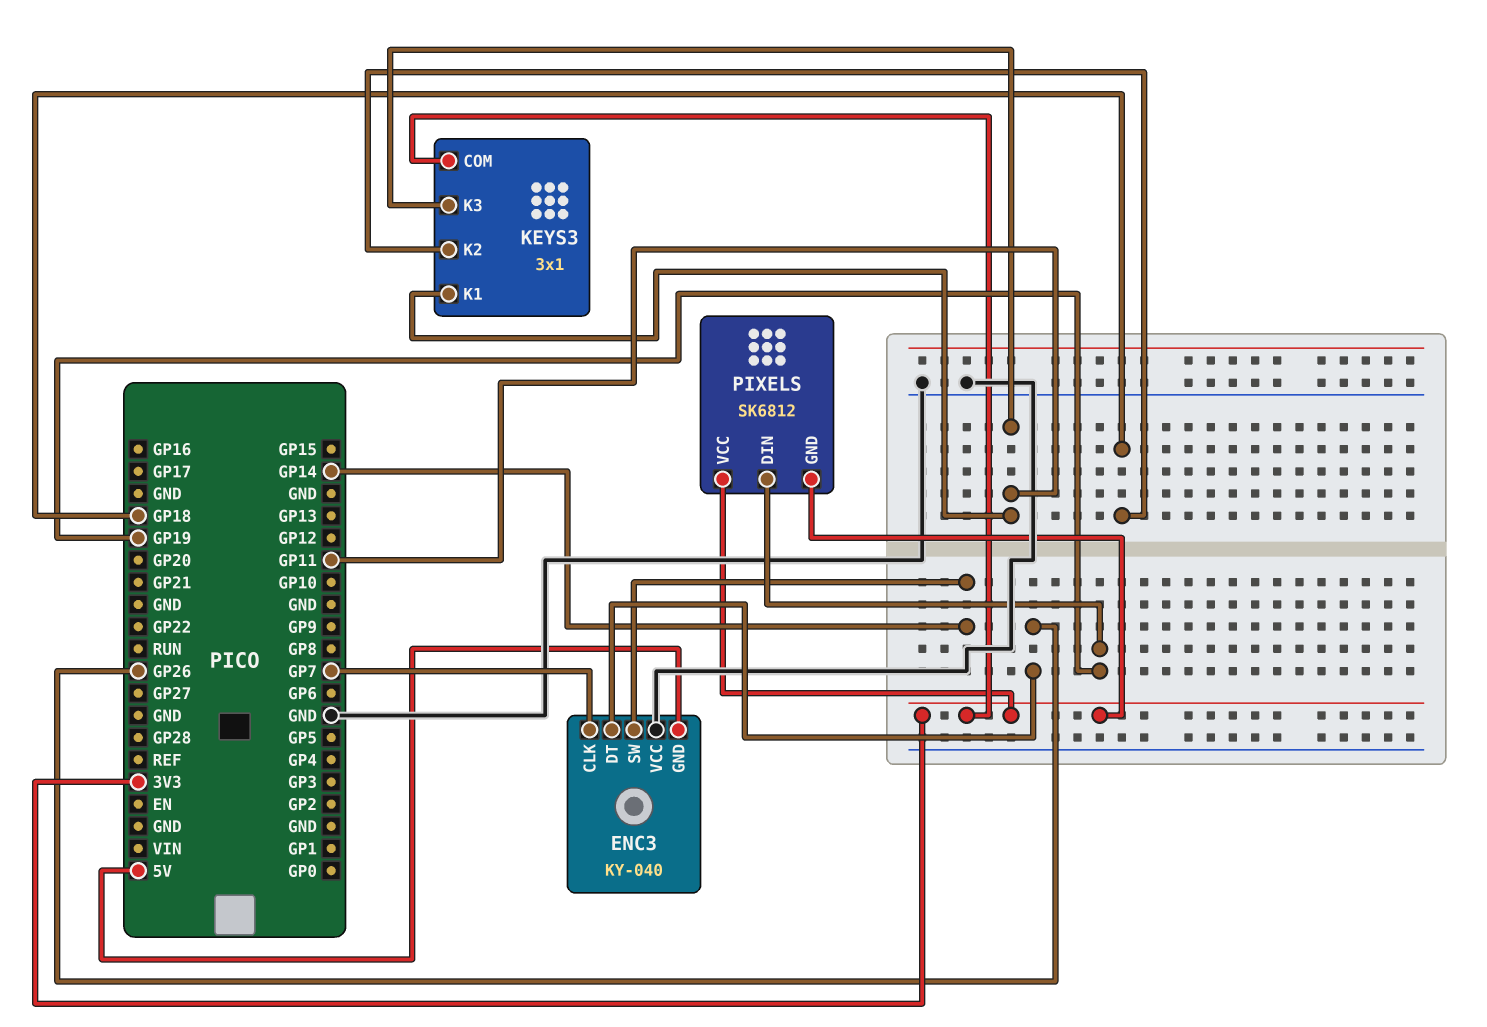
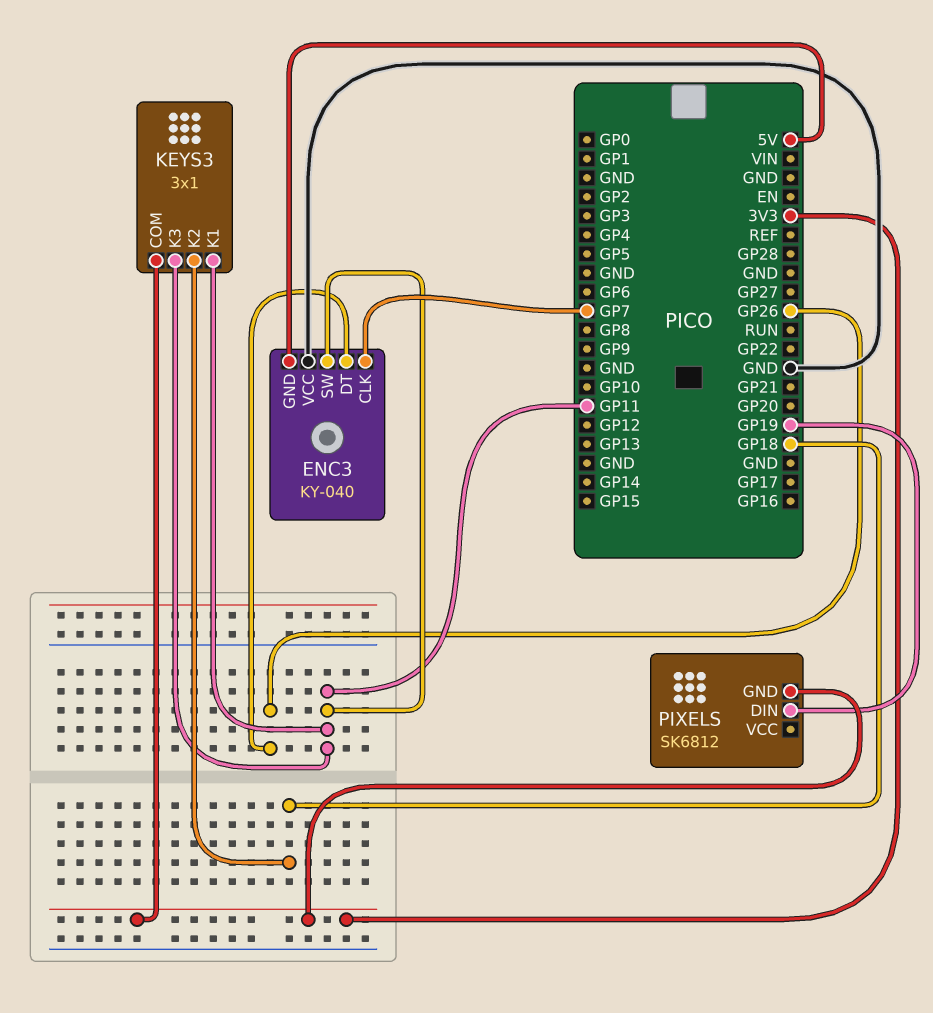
ENC3 pin SW: GP14 -> GP11
PIXELS pin VCC: 3V3 -> none

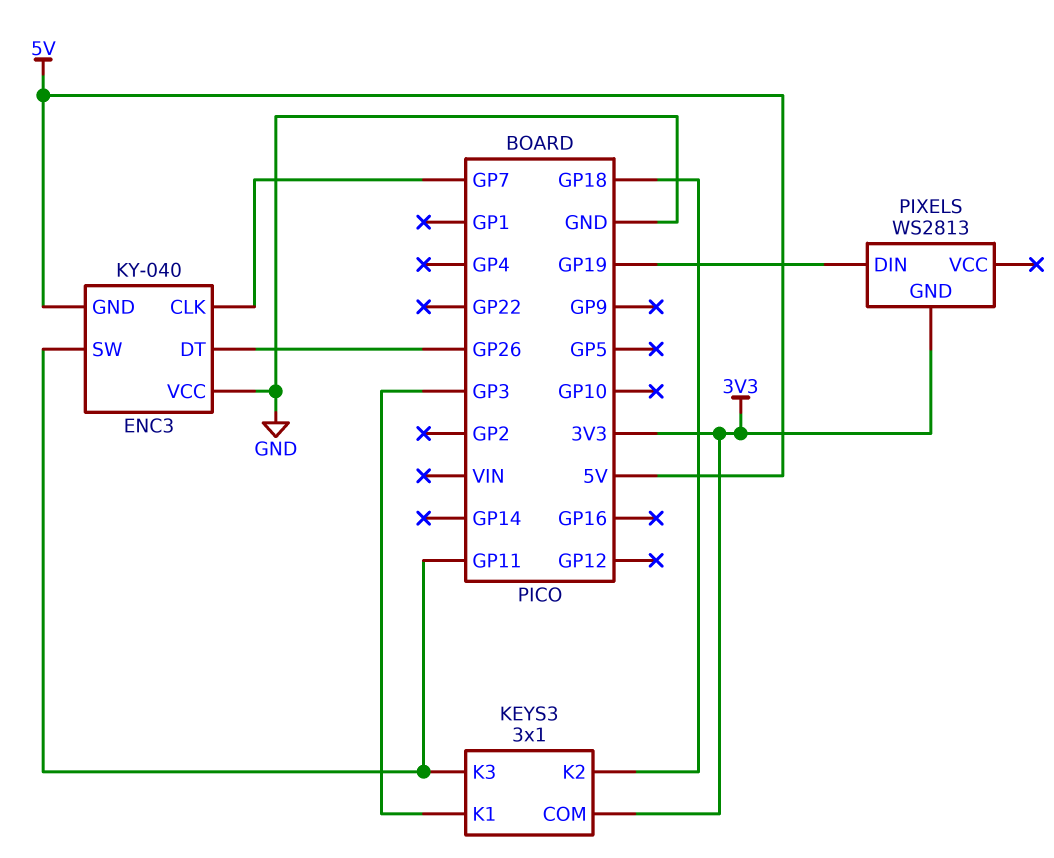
KEYS3 pin K1: GP11 -> GP3
PIXELS: SK6812 -> WS2813

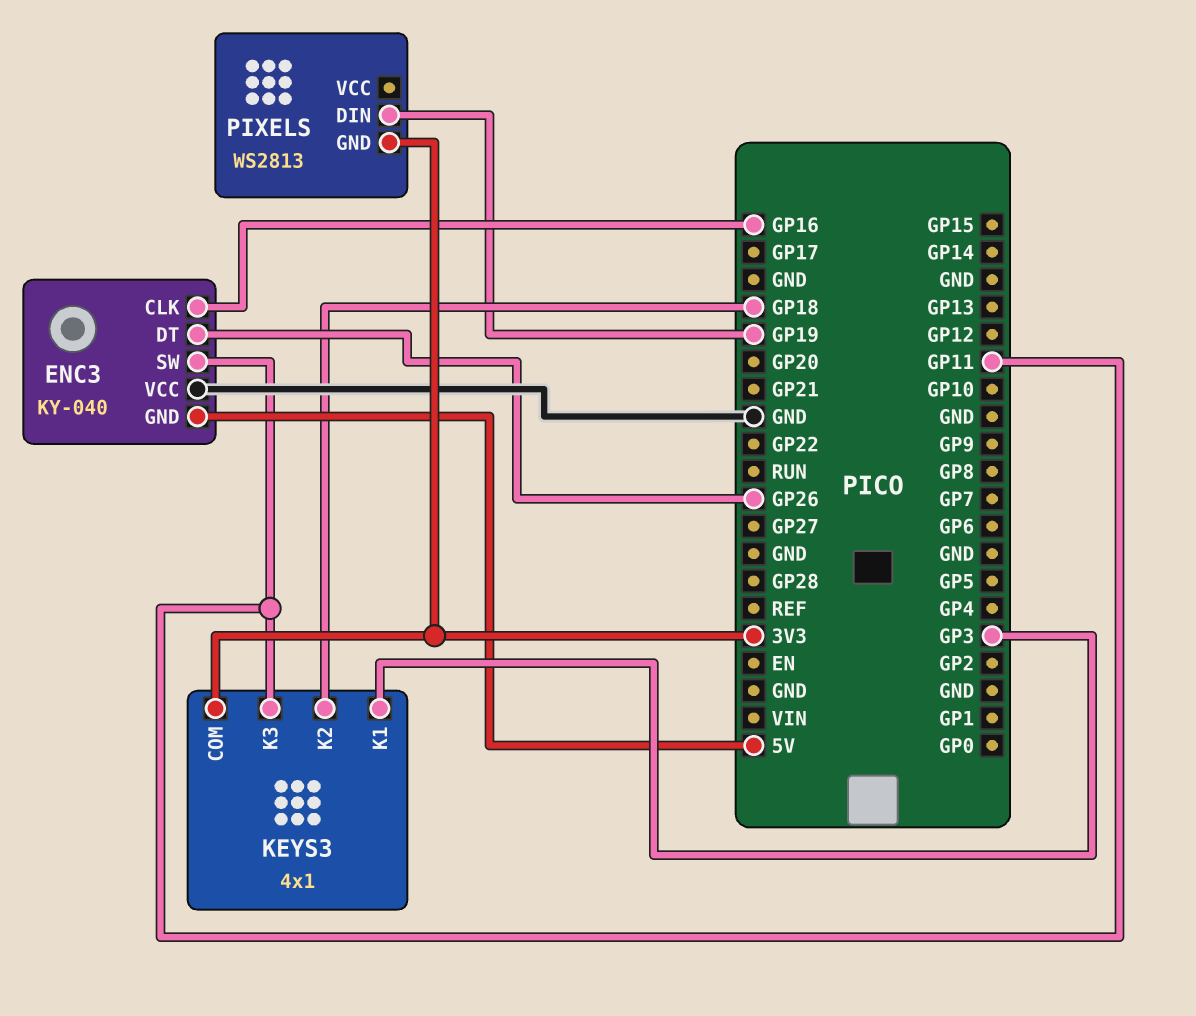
ENC3 pin CLK: GP7 -> GP16
KEYS3: 3x1 -> 4x1

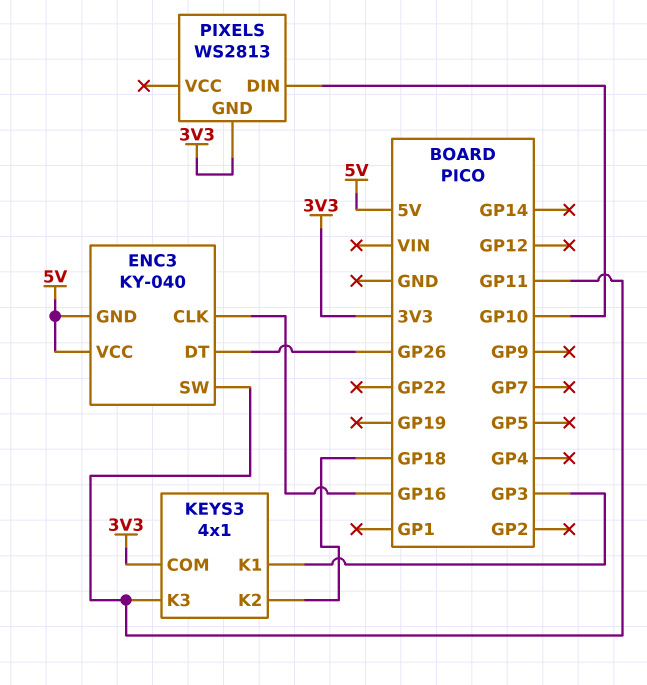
ENC3 pin VCC: GND -> 5V
PIXELS pin DIN: GP19 -> GP10

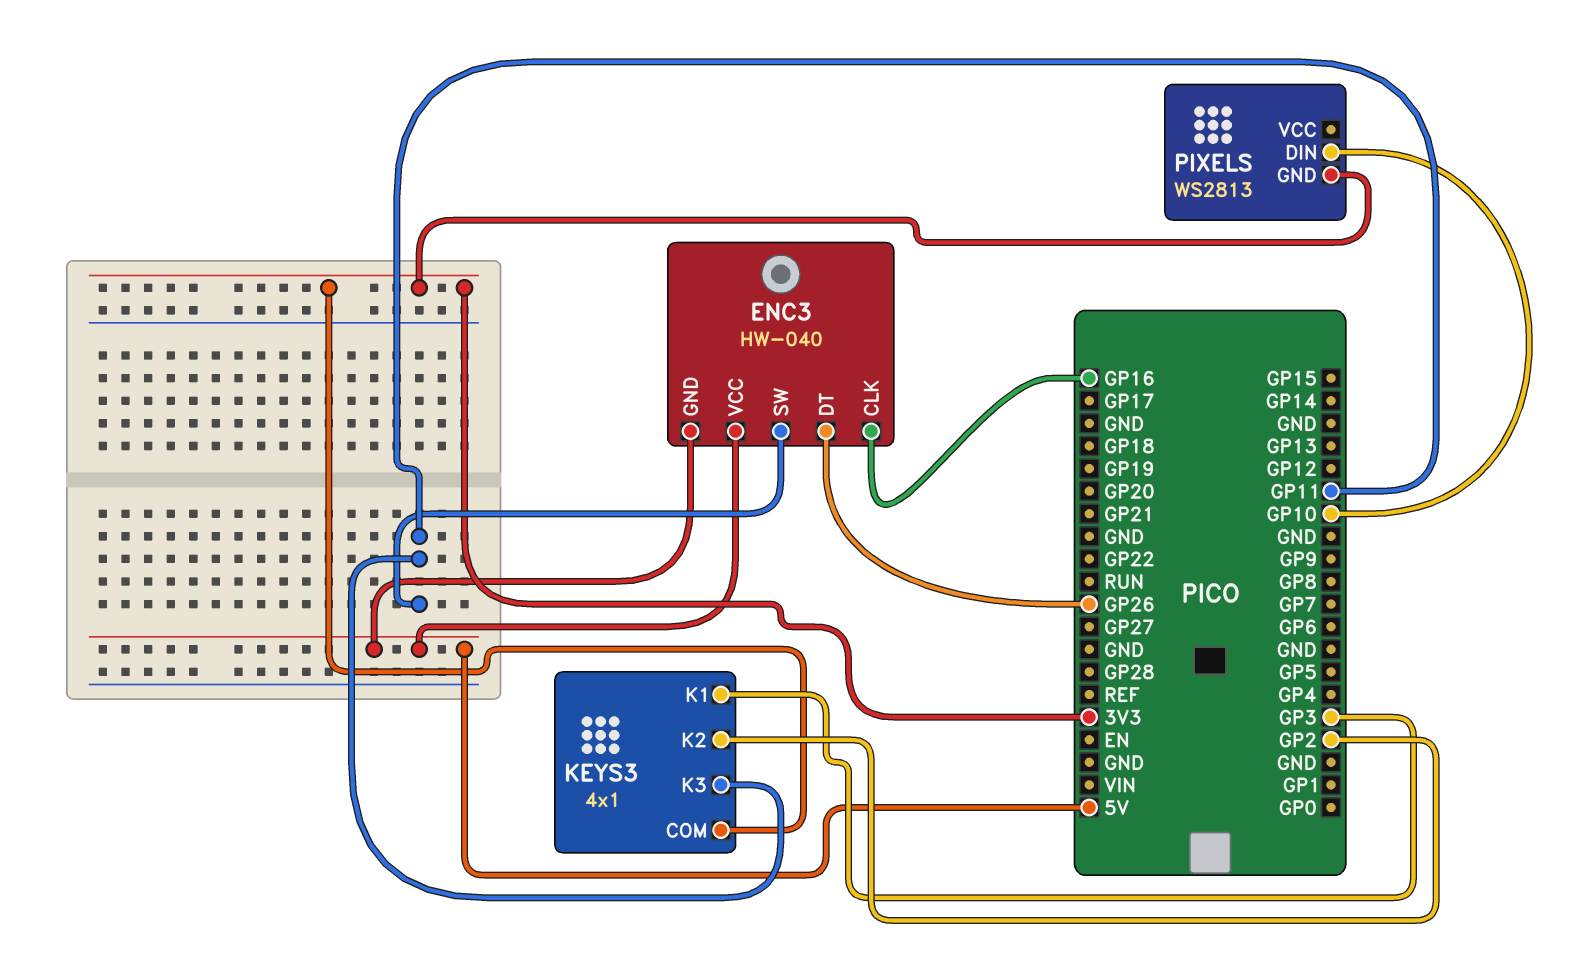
ENC3: KY-040 -> HW-040
KEYS3 pin K2: GP18 -> GP2

